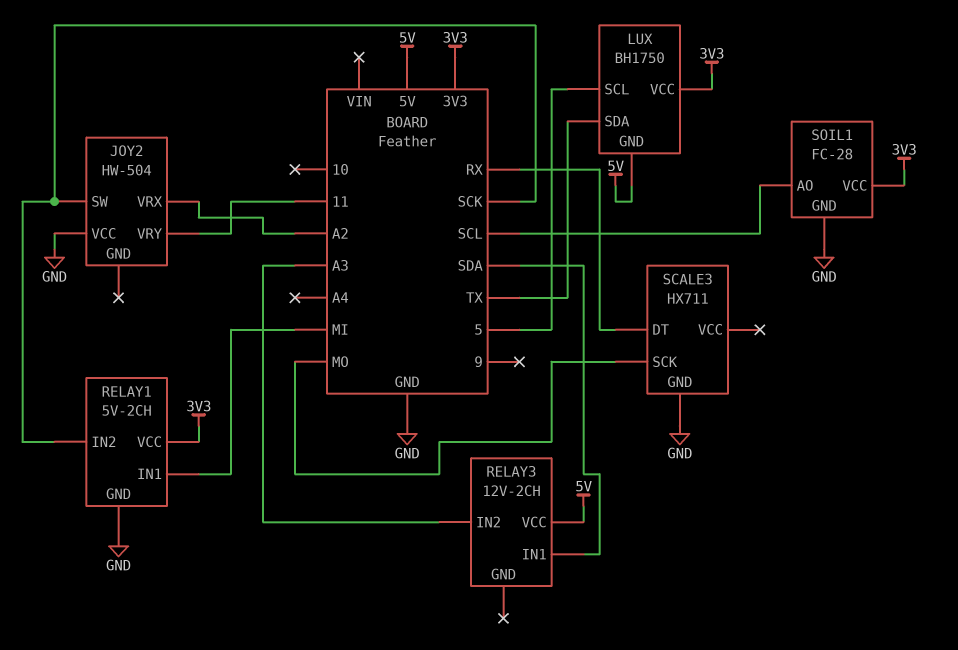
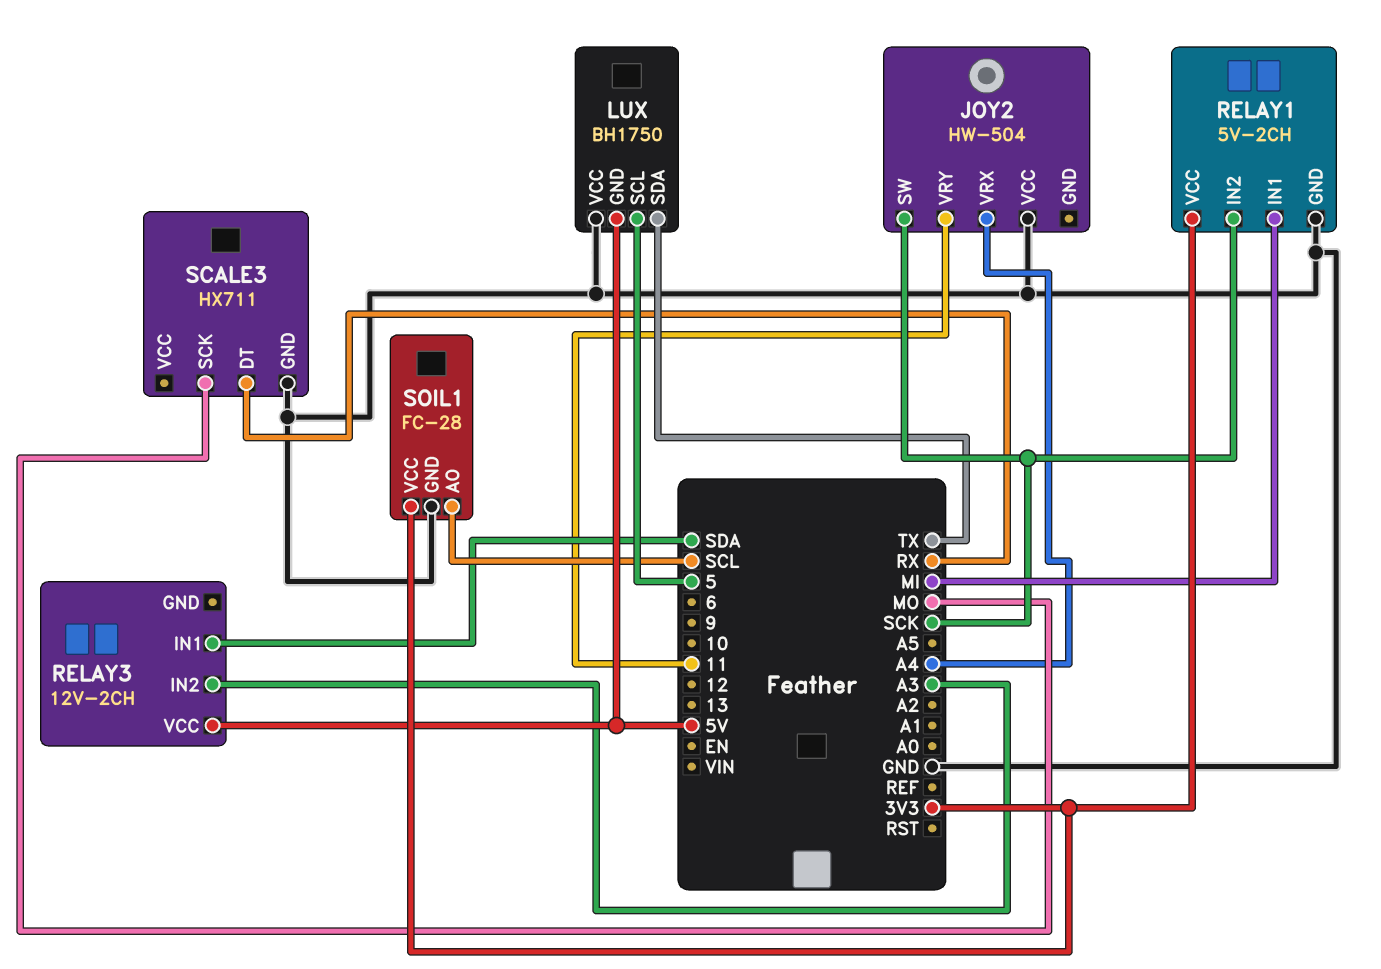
JOY2 pin VRX: A2 -> A4
LUX pin VCC: 3V3 -> GND

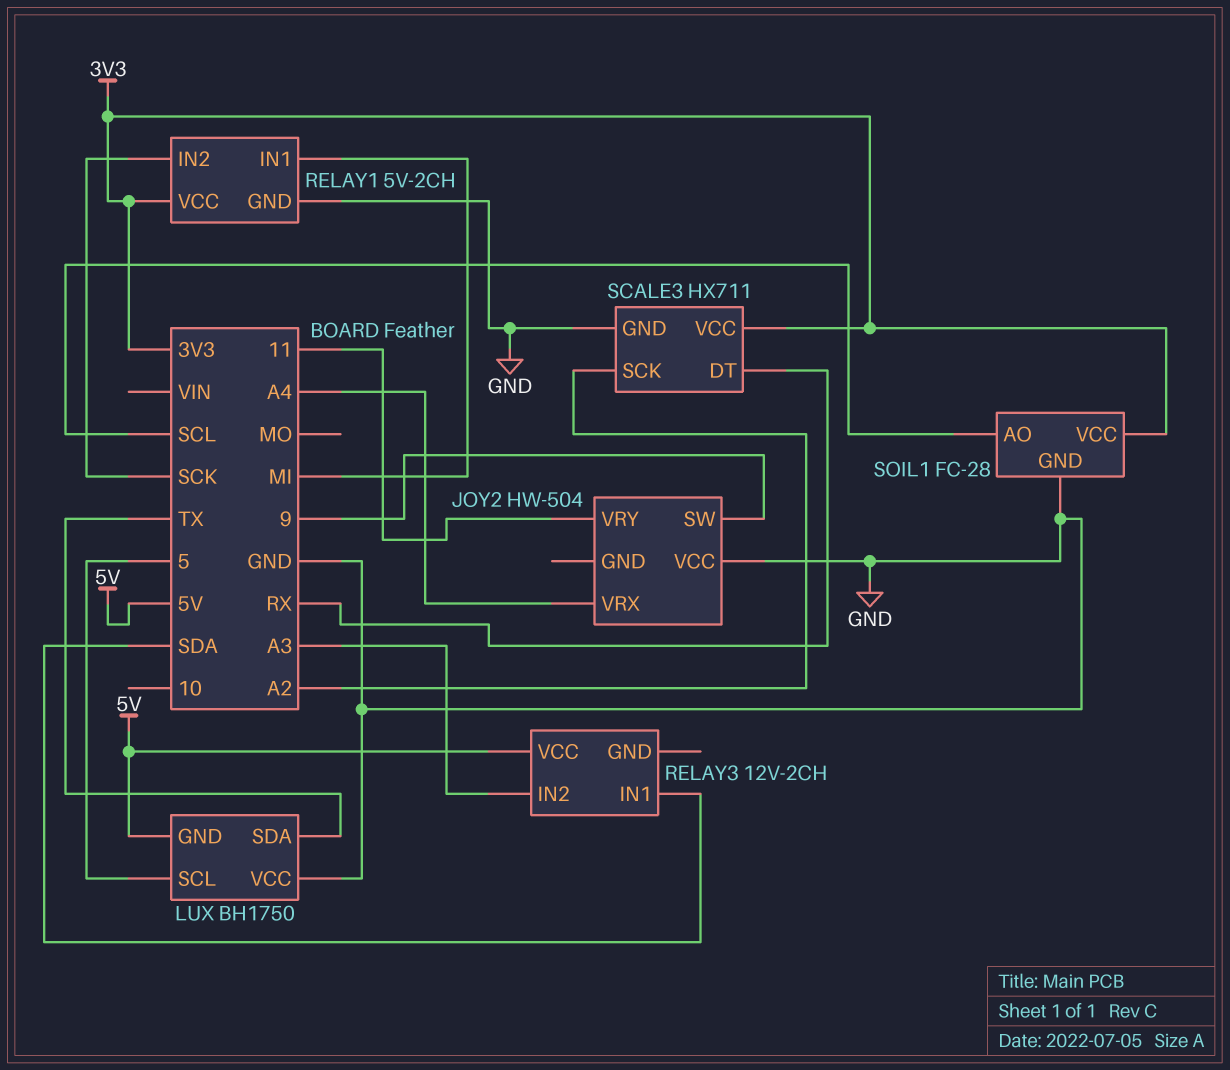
JOY2 pin SW: SCK -> 9
SCALE3 pin SCK: MO -> A2
SCALE3 pin VCC: none -> 3V3

